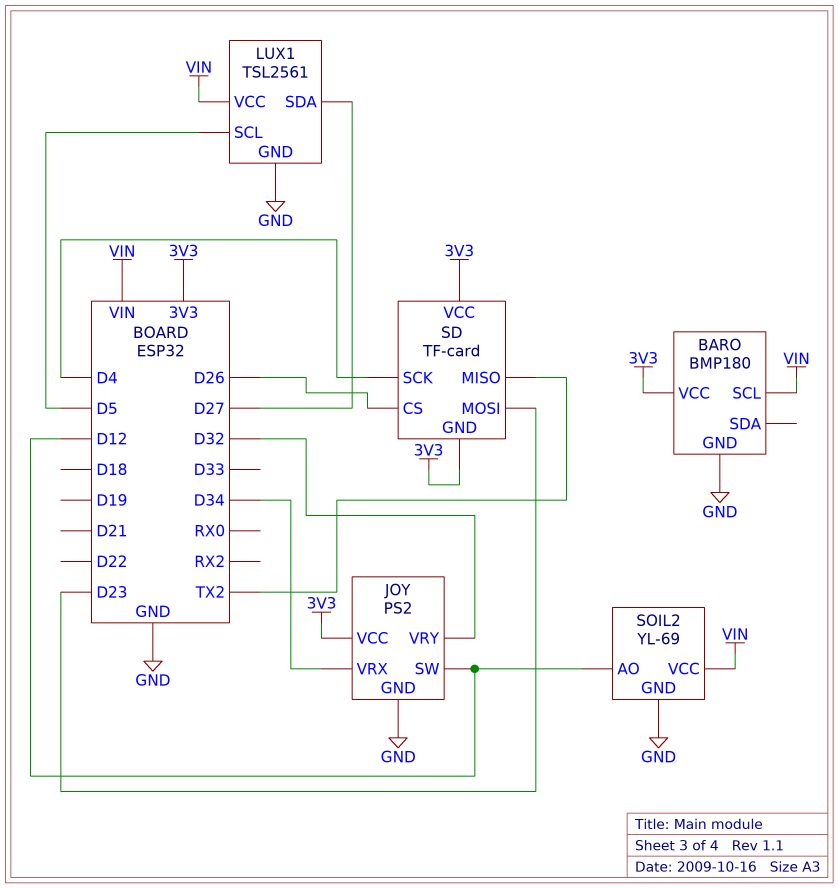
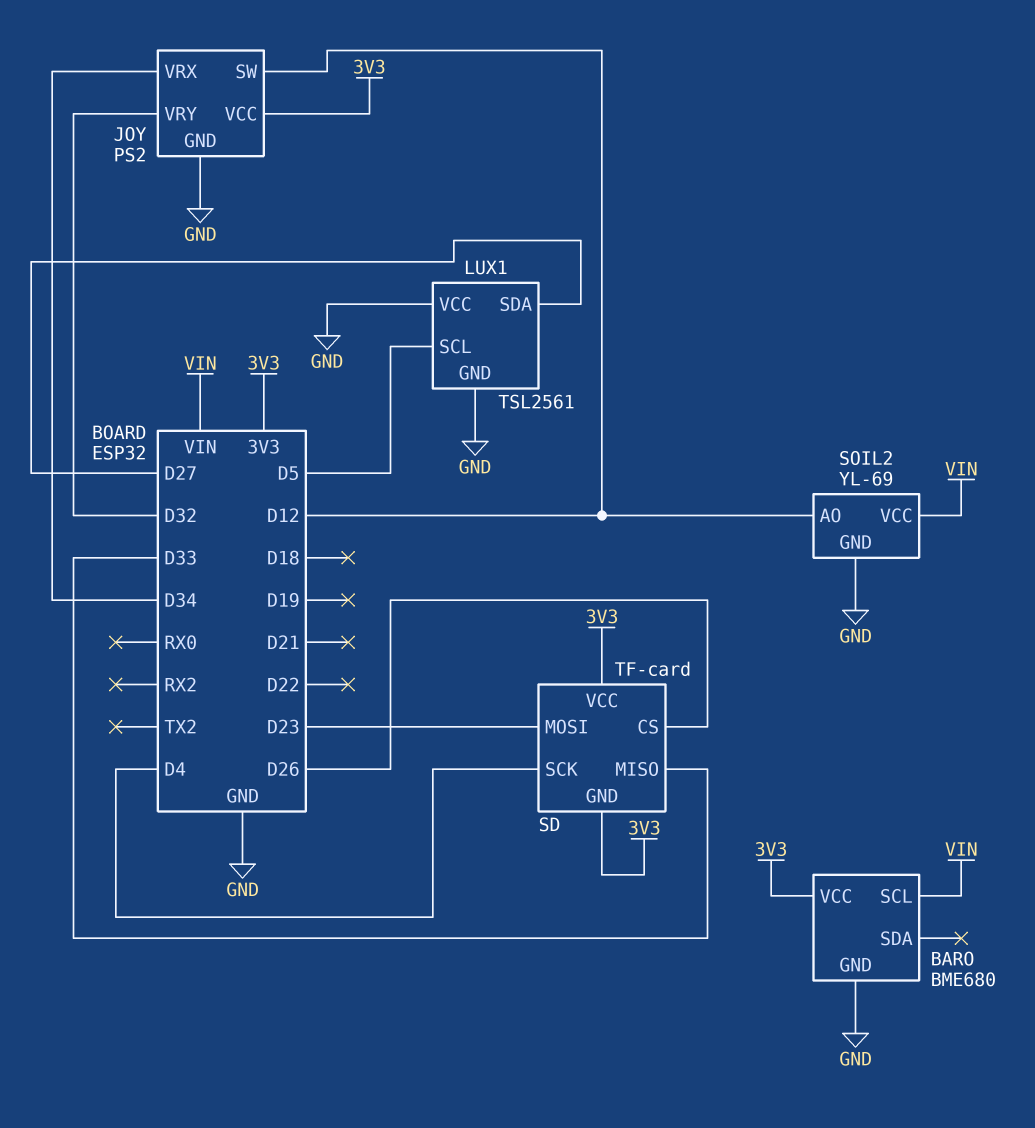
BARO: BMP180 -> BME680
LUX1 pin VCC: VIN -> GND
SD pin MISO: TX2 -> D33

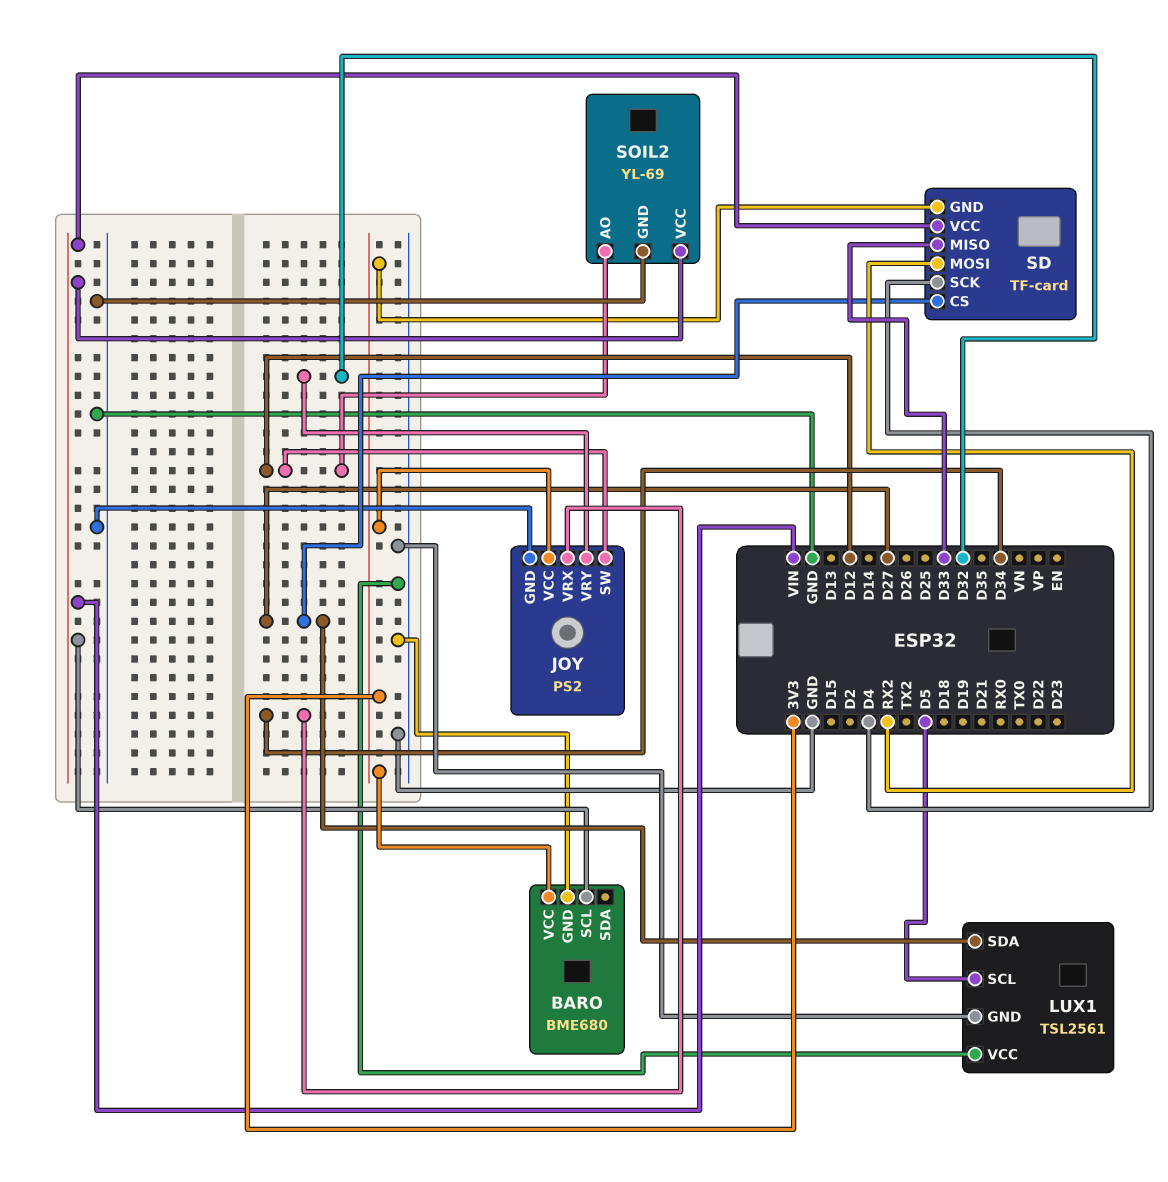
SD pin CS: D26 -> D27
SD pin MOSI: D23 -> RX2
SD pin VCC: 3V3 -> VIN

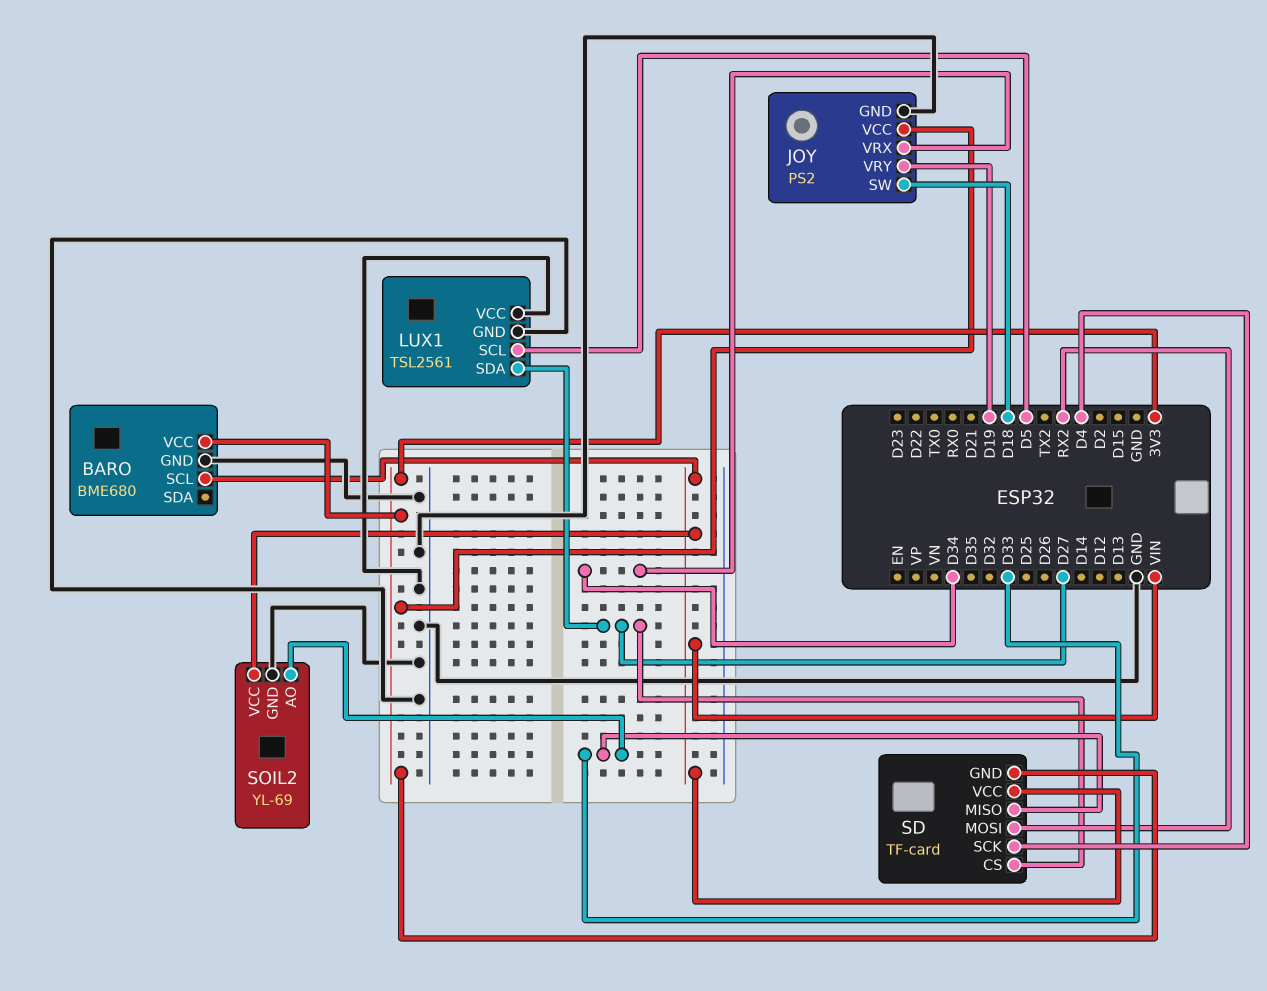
JOY pin SW: D12 -> D18
JOY pin VRY: D32 -> D19
SOIL2 pin AO: D12 -> D33

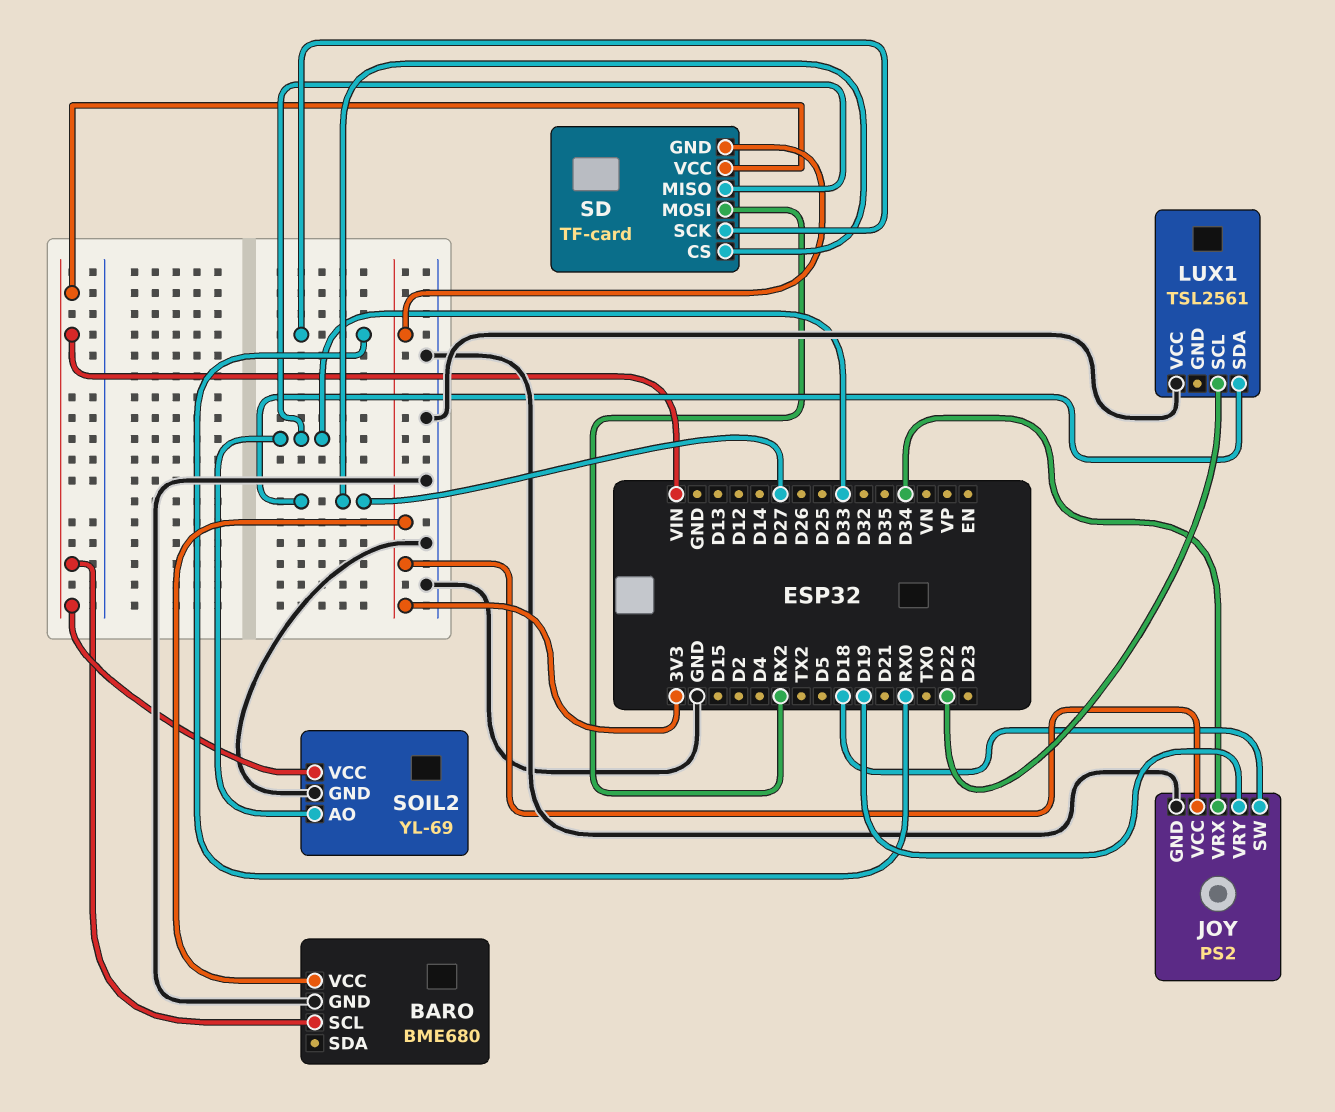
LUX1 pin GND: GND -> none
LUX1 pin SCL: D5 -> D22
SD pin SCK: D4 -> RX0

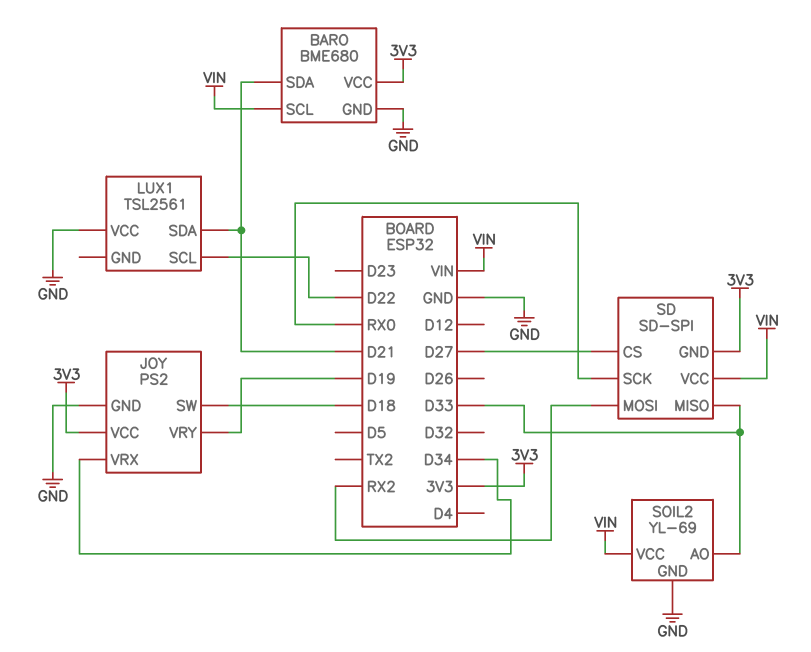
BARO pin SDA: none -> D21
LUX1 pin SDA: D27 -> D21
SD: TF-card -> SD-SPI

